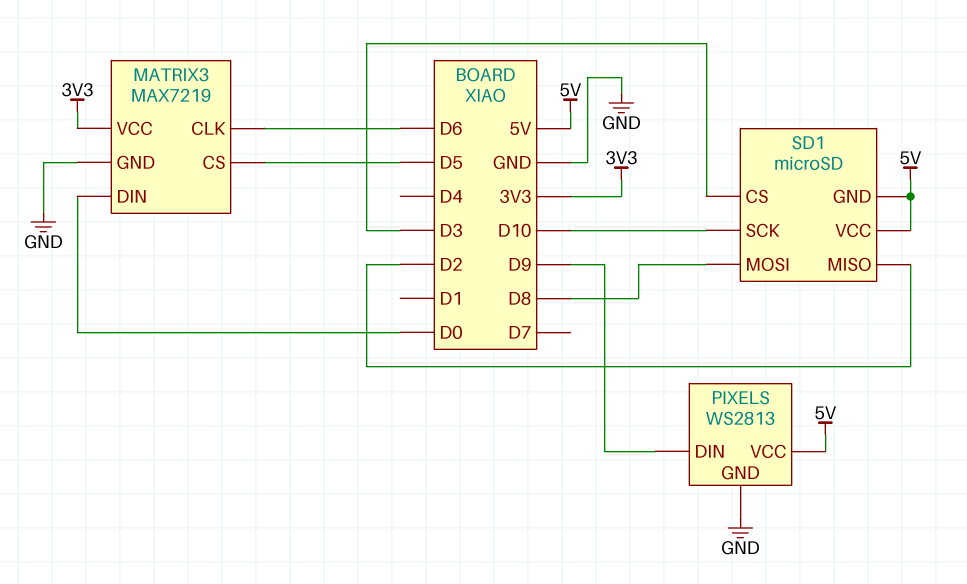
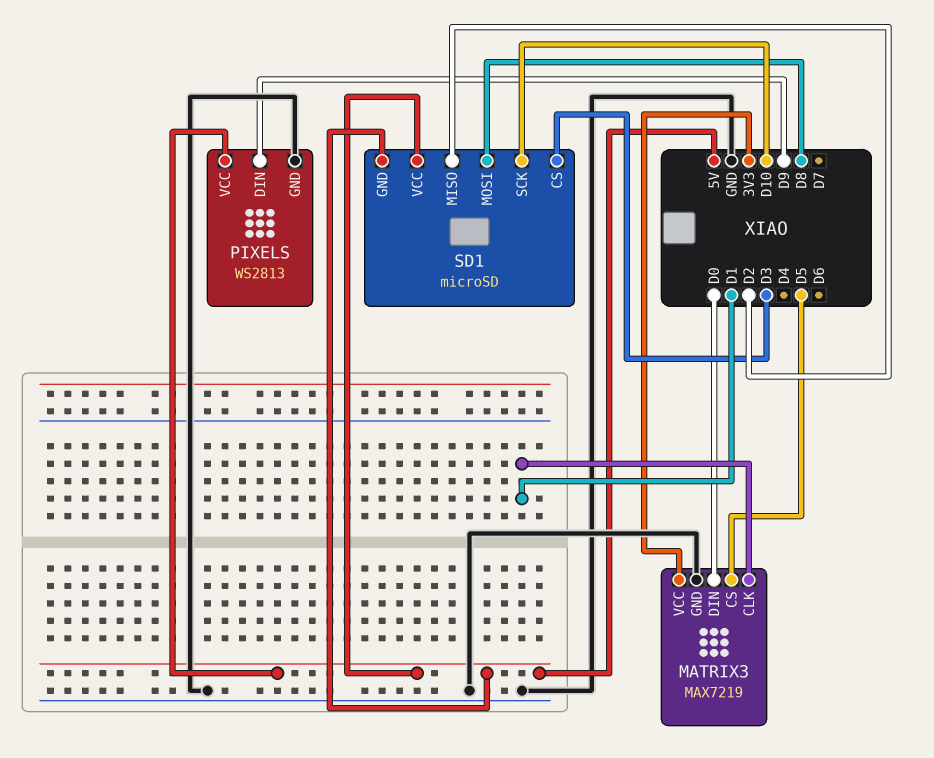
MATRIX3 pin CLK: D6 -> D1

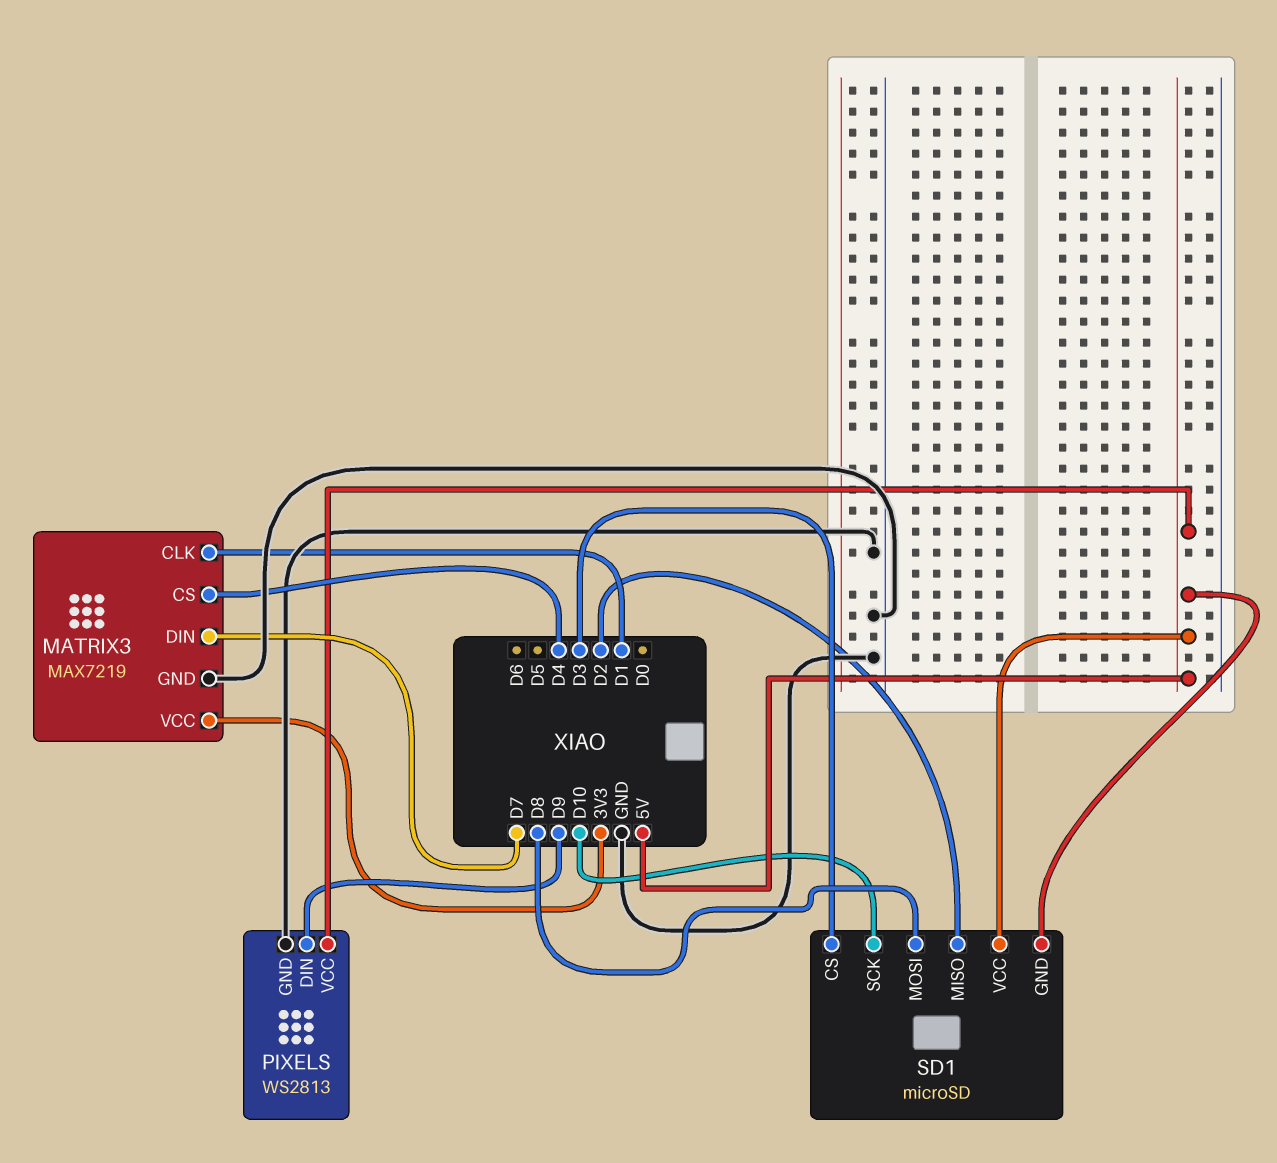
MATRIX3 pin CS: D5 -> D4
MATRIX3 pin DIN: D0 -> D7

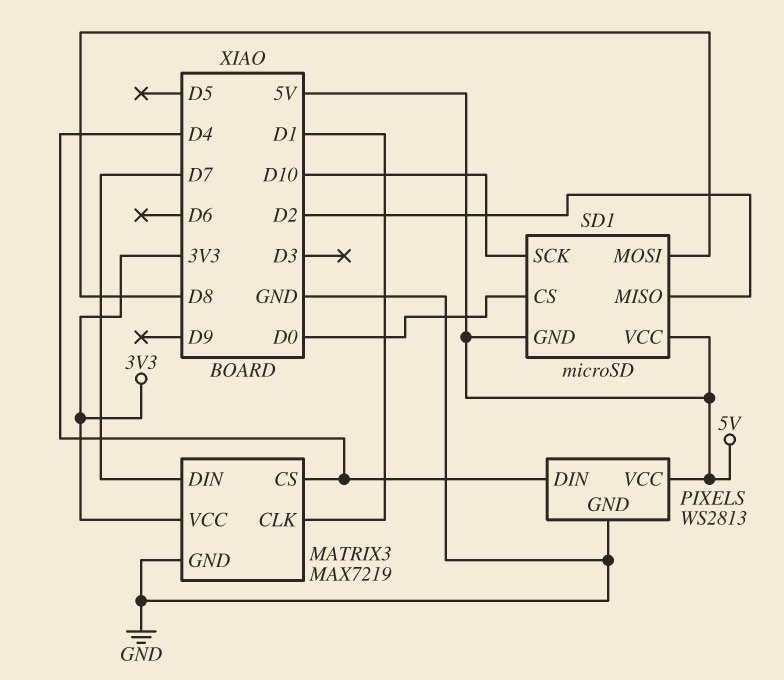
PIXELS pin DIN: D9 -> D4
SD1 pin CS: D3 -> D0

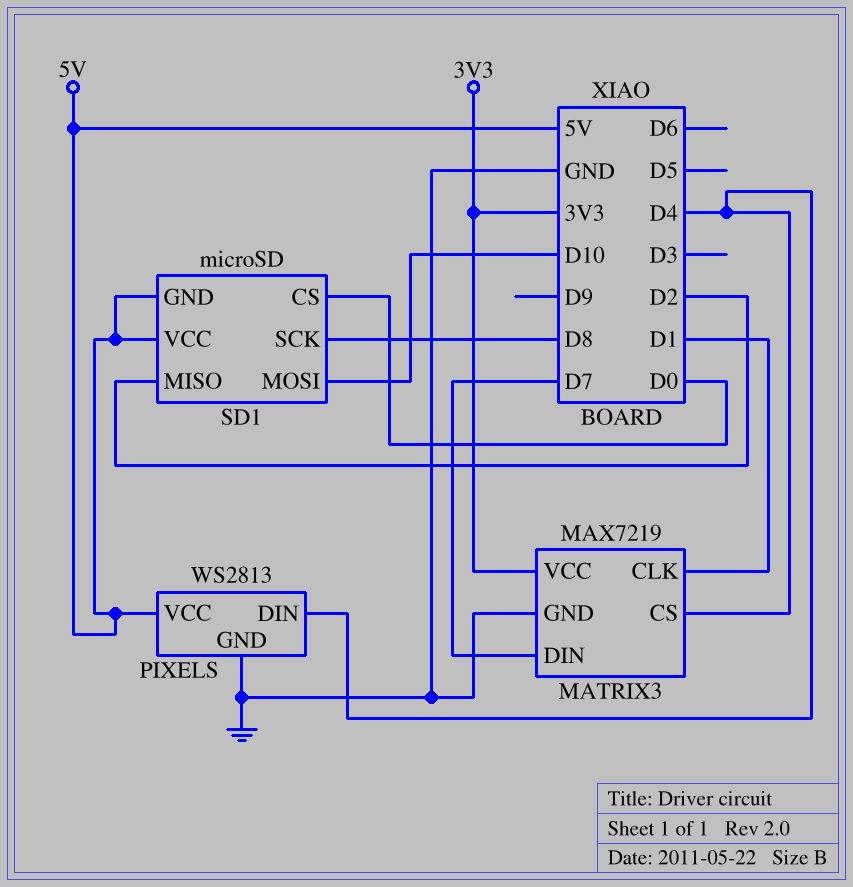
SD1 pin MOSI: D8 -> D10
SD1 pin SCK: D10 -> D8

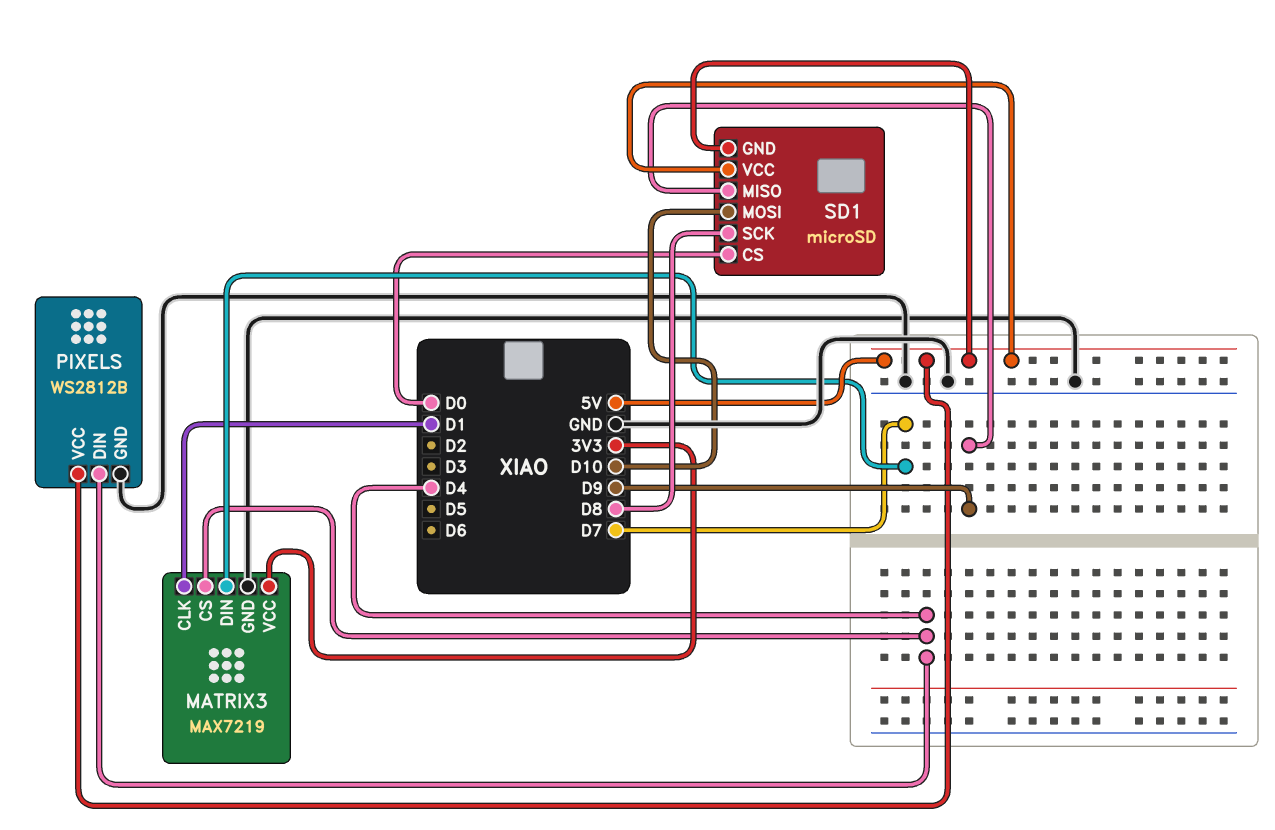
PIXELS: WS2813 -> WS2812B
SD1 pin MISO: D2 -> D9

